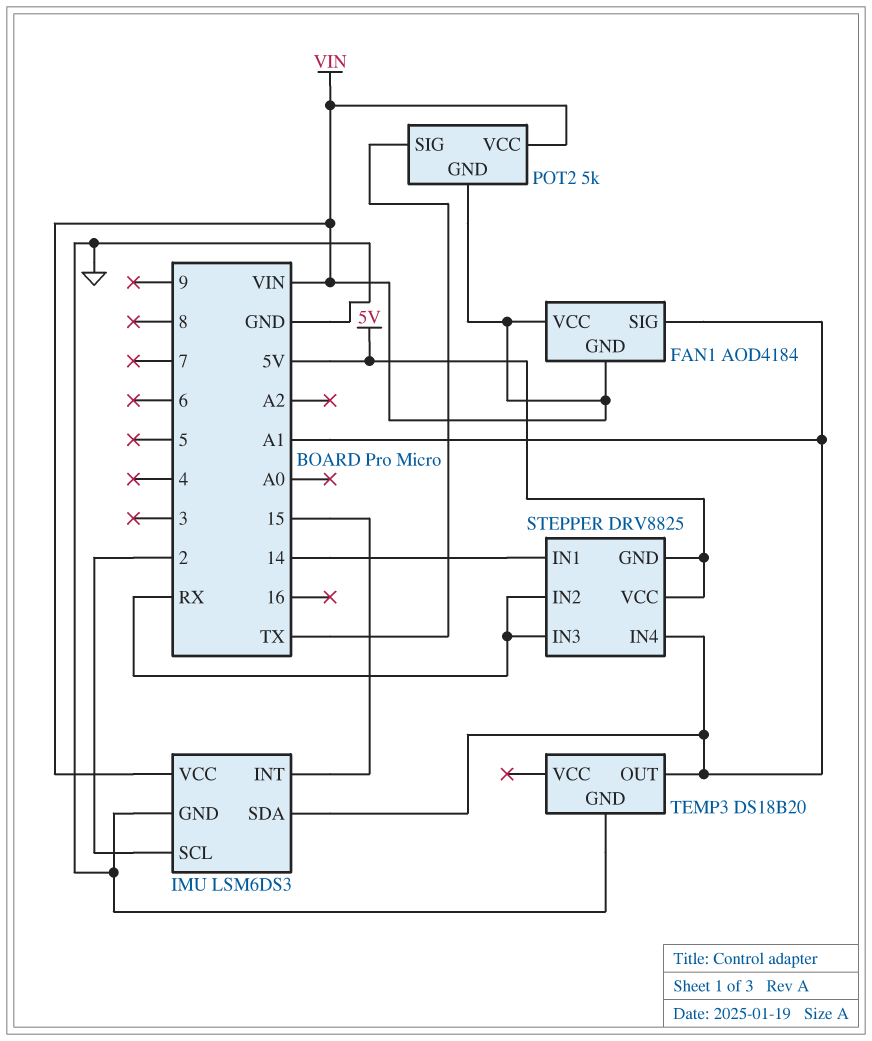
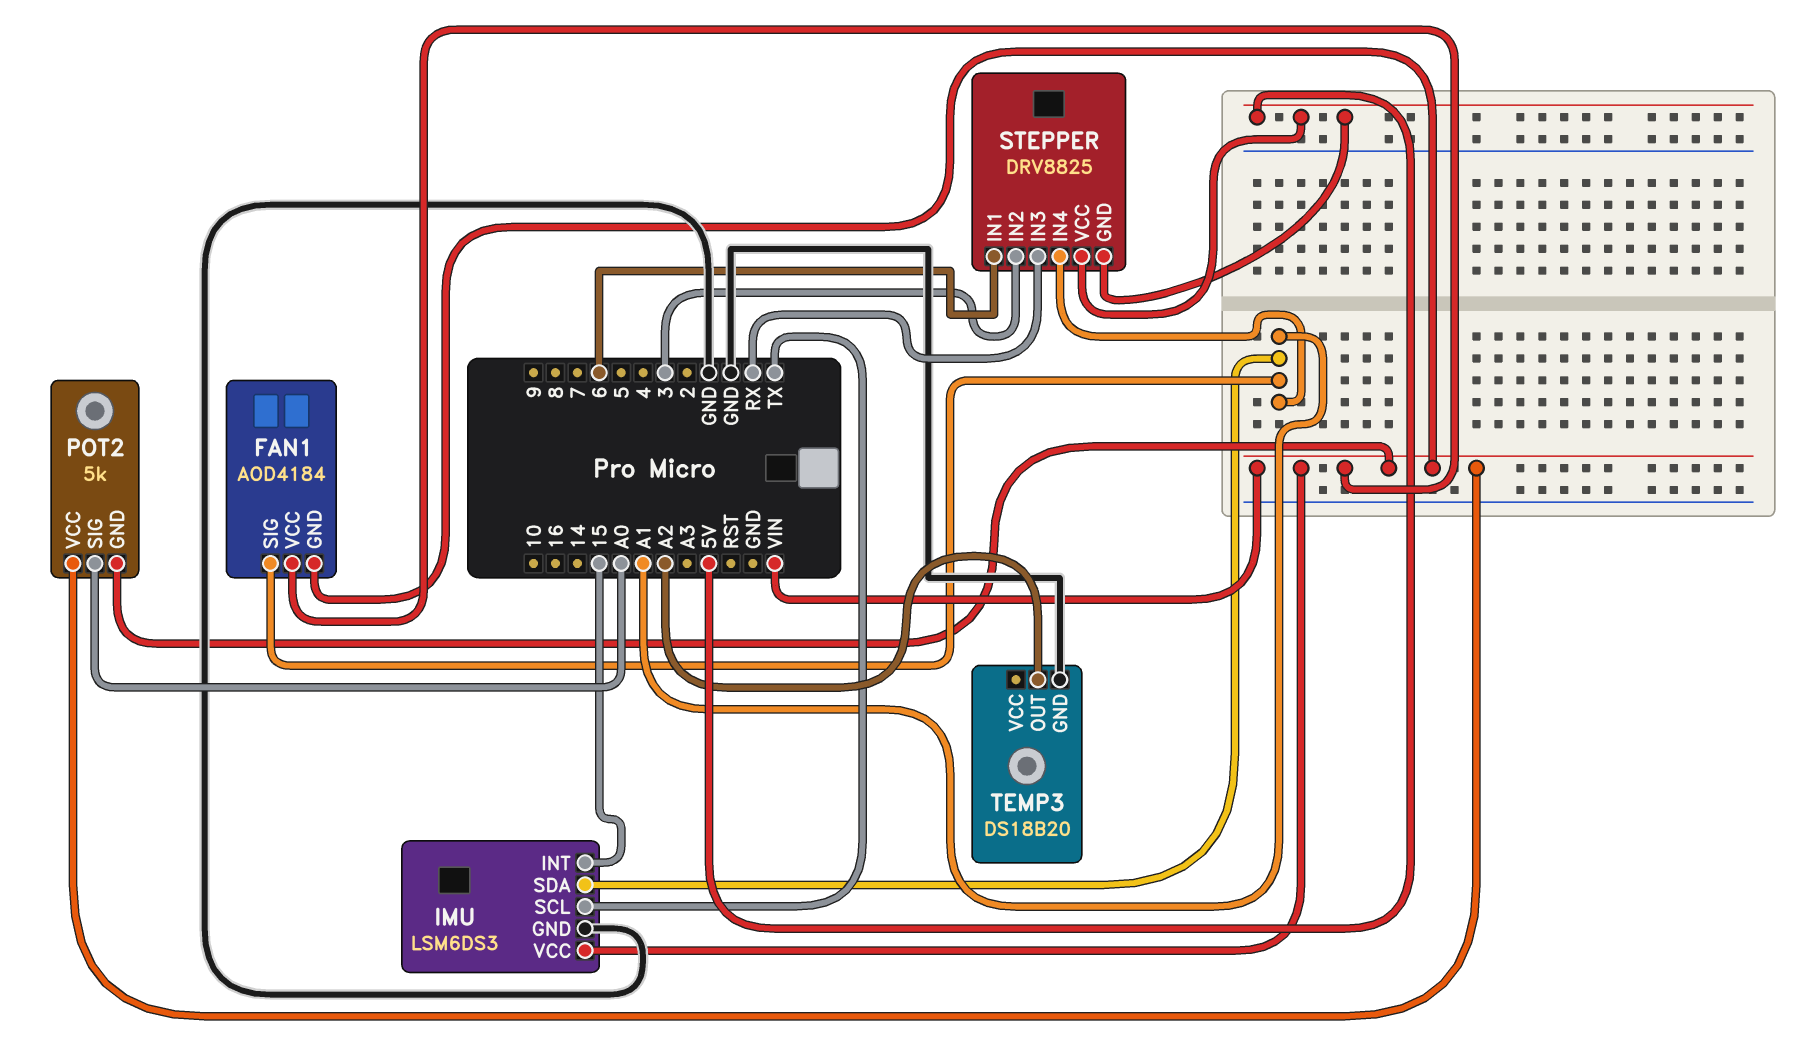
IMU pin SCL: 2 -> TX
POT2 pin SIG: TX -> A0
STEPPER pin IN1: 14 -> 6
STEPPER pin IN2: RX -> 3
TEMP3 pin OUT: A1 -> A2

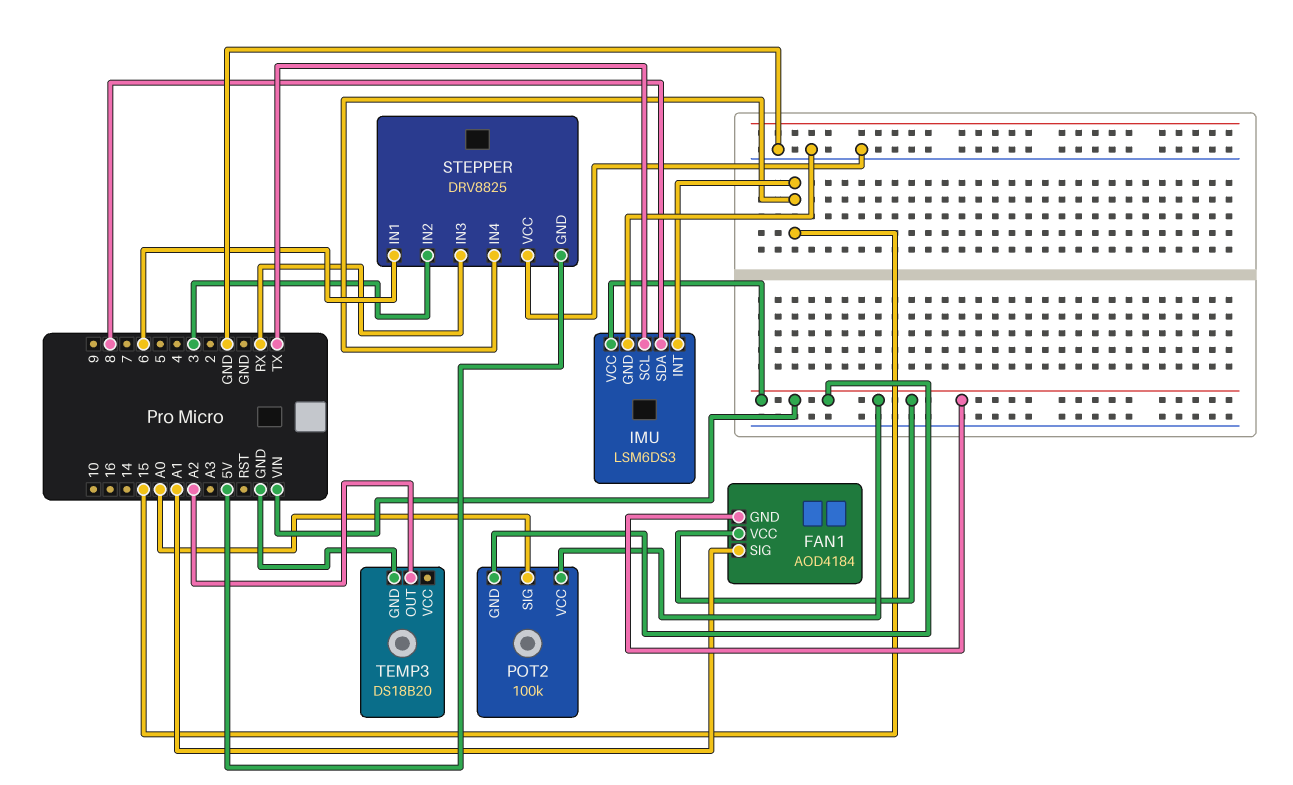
IMU pin SDA: A1 -> 8
POT2: 5k -> 100k
STEPPER pin IN4: A1 -> 15
STEPPER pin VCC: 5V -> GND

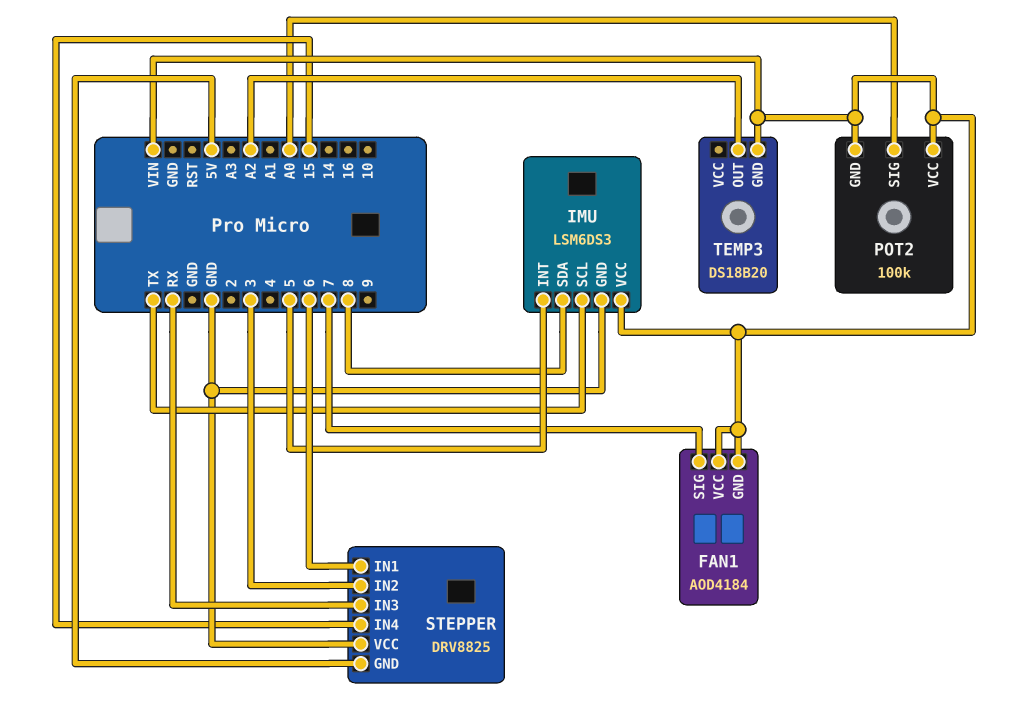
FAN1 pin SIG: A1 -> 7
IMU pin INT: 15 -> 5
TEMP3 pin GND: GND -> VIN

